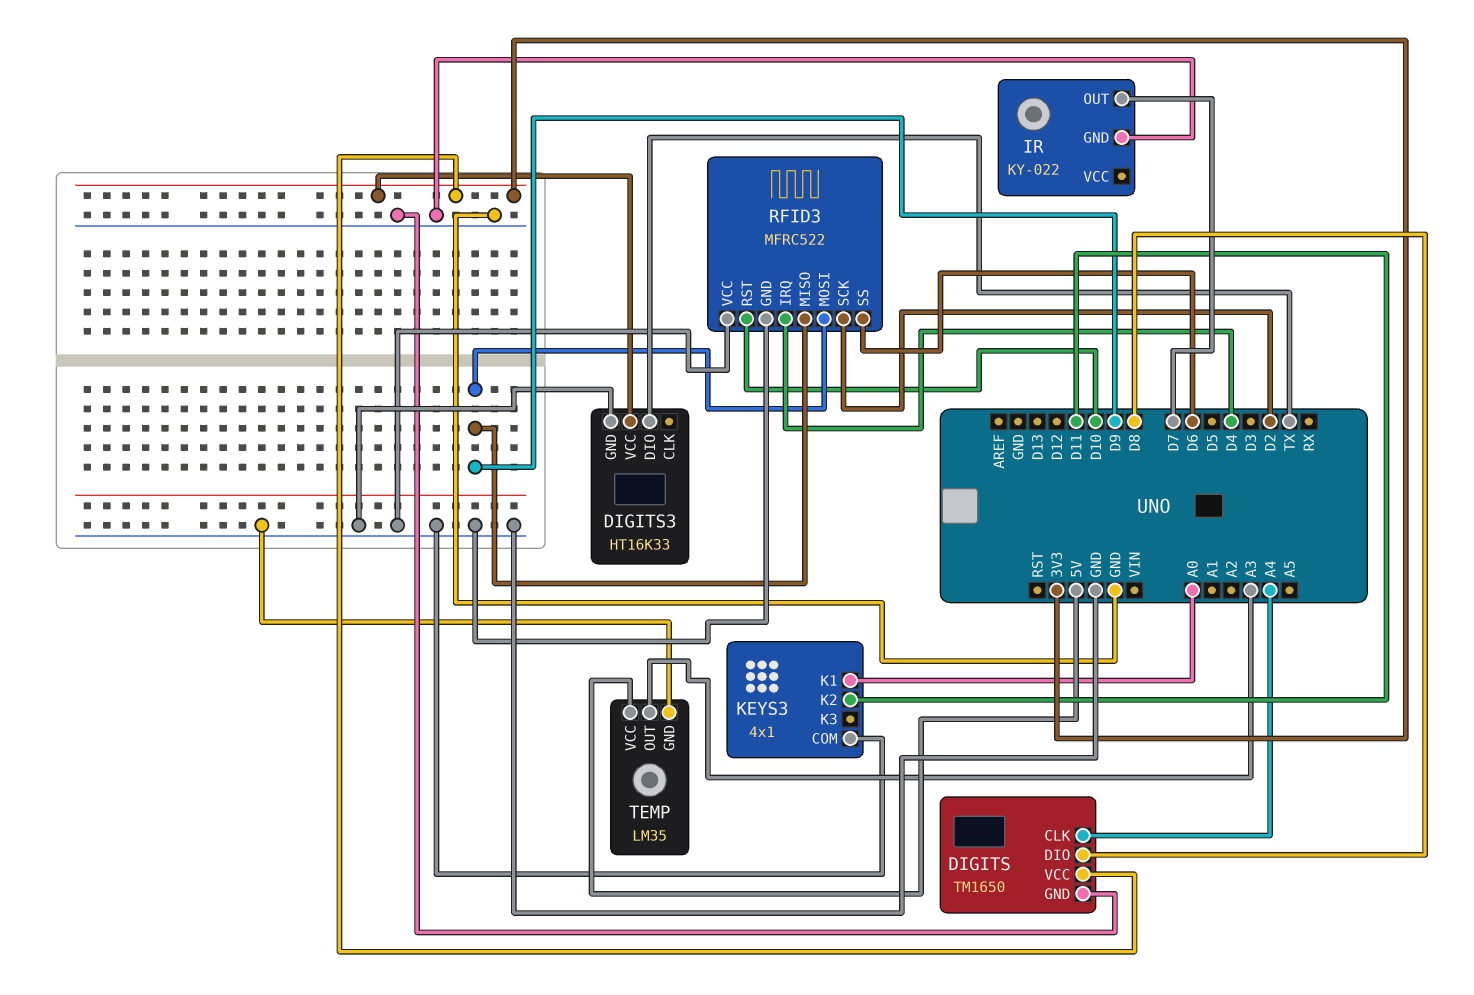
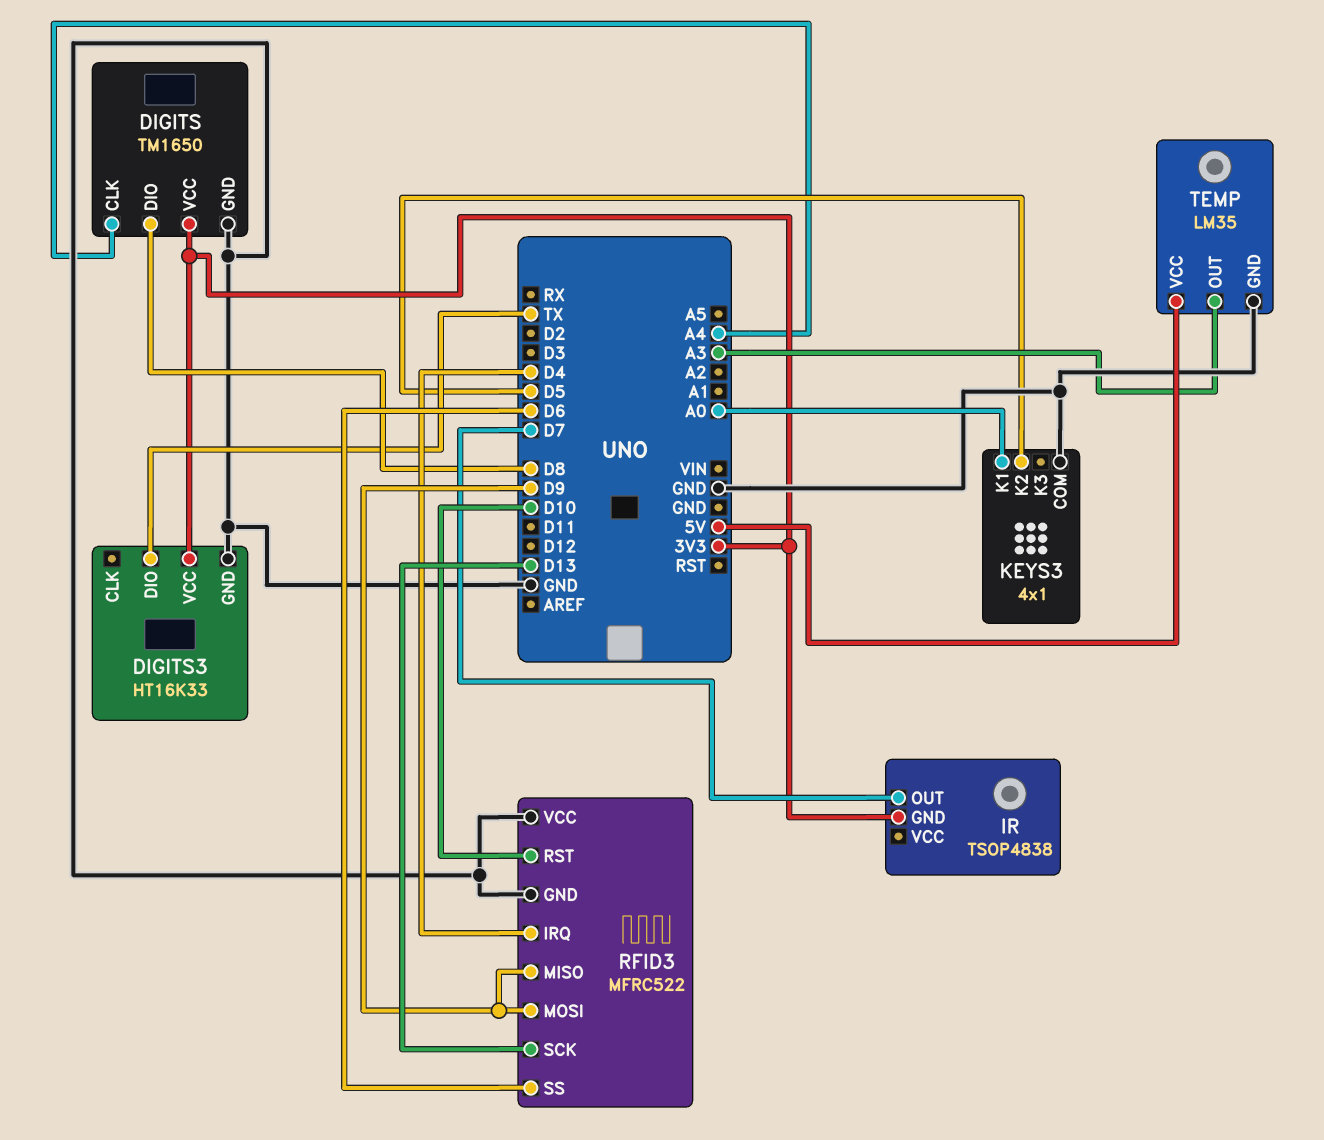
IR: KY-022 -> TSOP4838
IR pin GND: GND -> 3V3
KEYS3 pin K2: D11 -> D5
RFID3 pin SCK: D2 -> D13

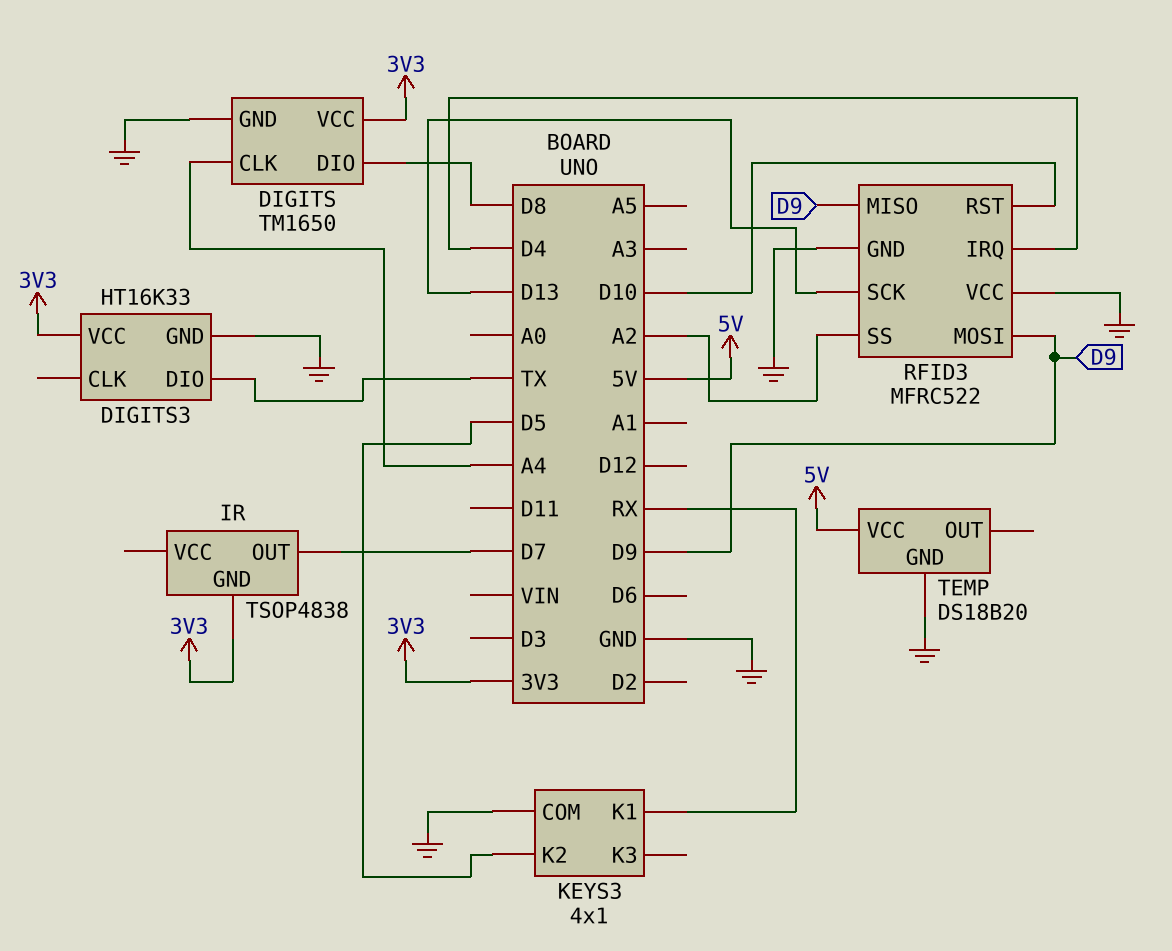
KEYS3 pin K1: A0 -> RX
RFID3 pin SS: D6 -> A2
TEMP: LM35 -> DS18B20
TEMP pin OUT: A3 -> none

